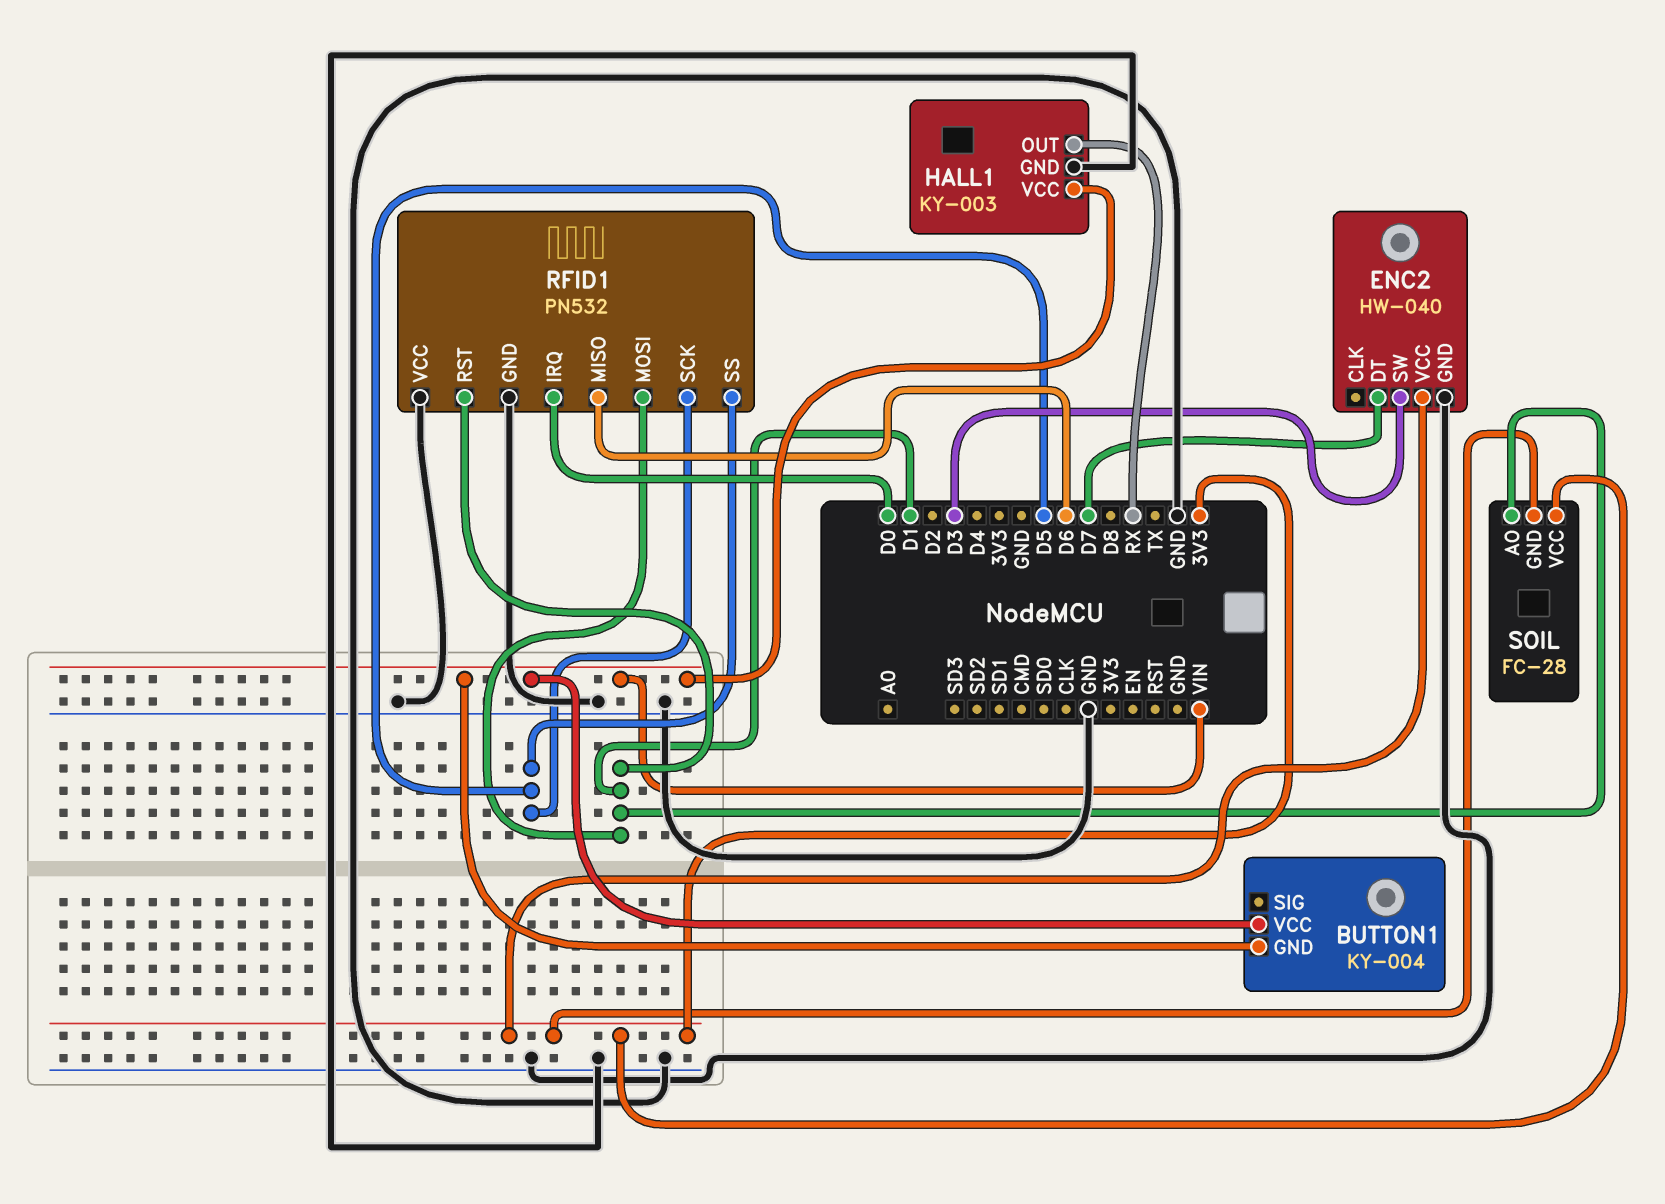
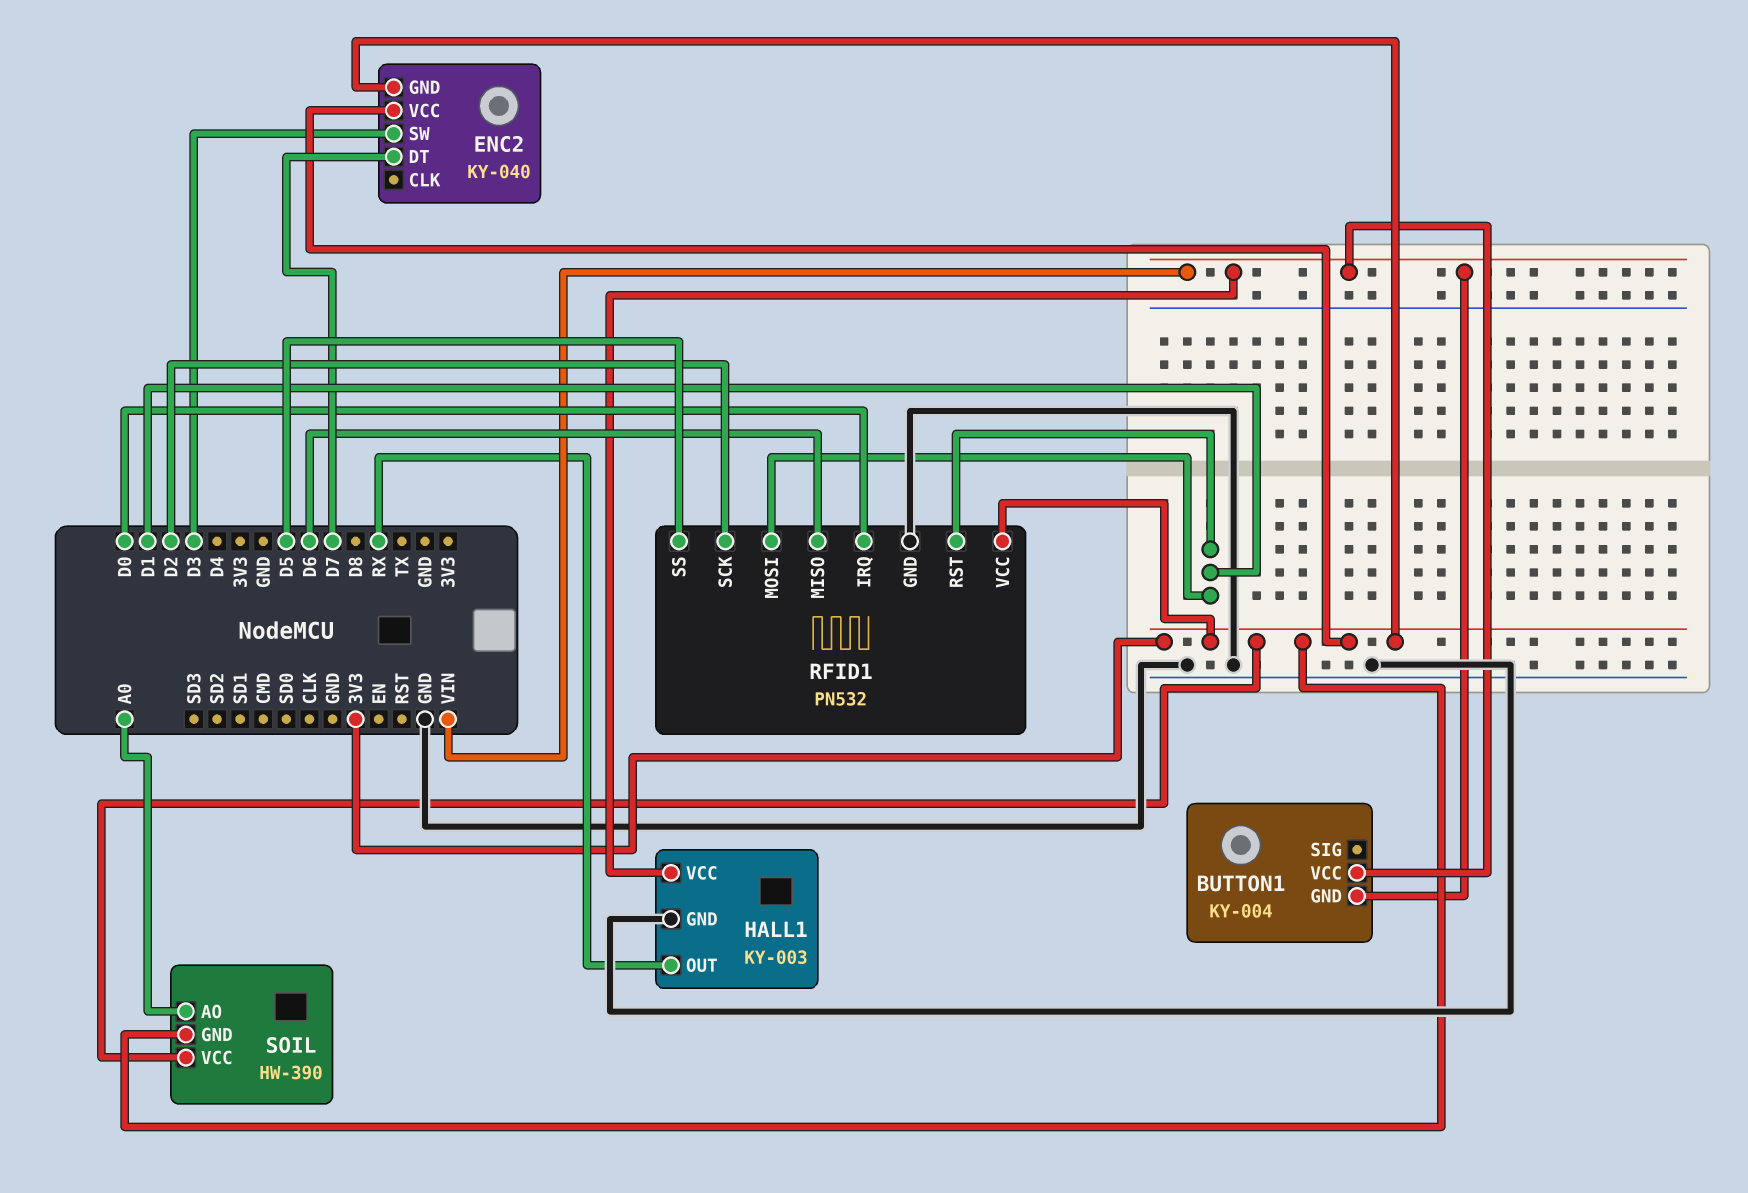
ENC2: HW-040 -> KY-040
ENC2 pin GND: GND -> 3V3
RFID1 pin SCK: D5 -> D2
RFID1 pin VCC: GND -> 3V3
SOIL: FC-28 -> HW-390
SOIL pin AO: D1 -> A0

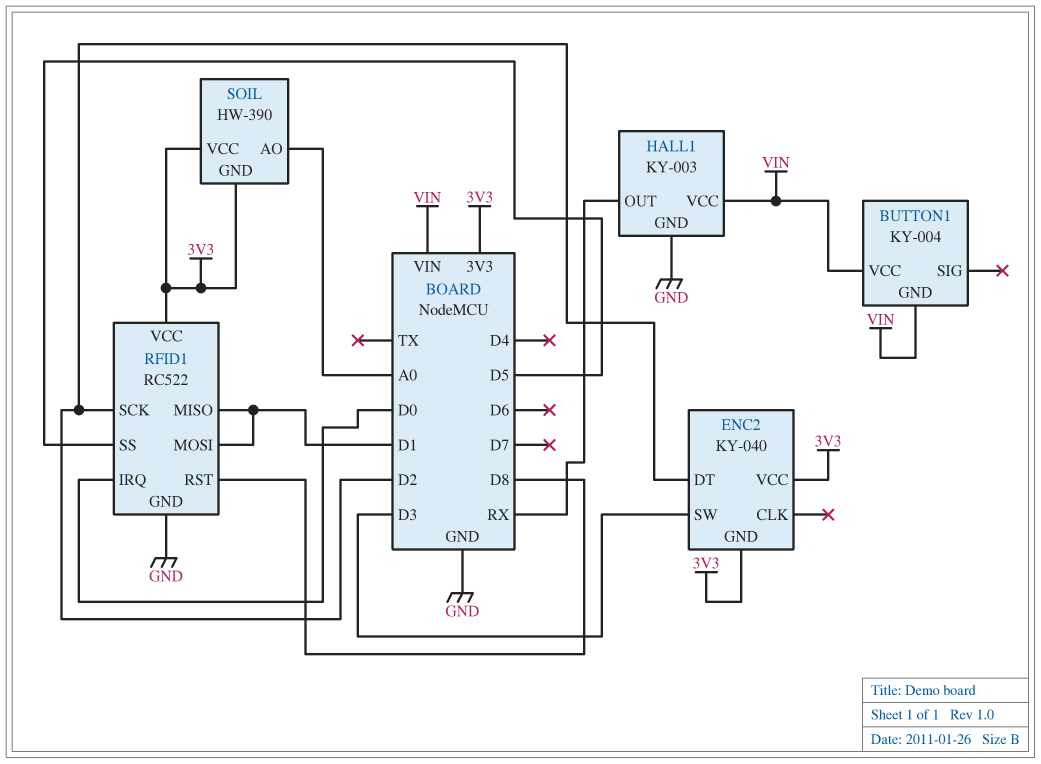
ENC2 pin DT: D7 -> D2
RFID1: PN532 -> RC522
RFID1 pin MISO: D6 -> D1
RFID1 pin RST: D1 -> D8

